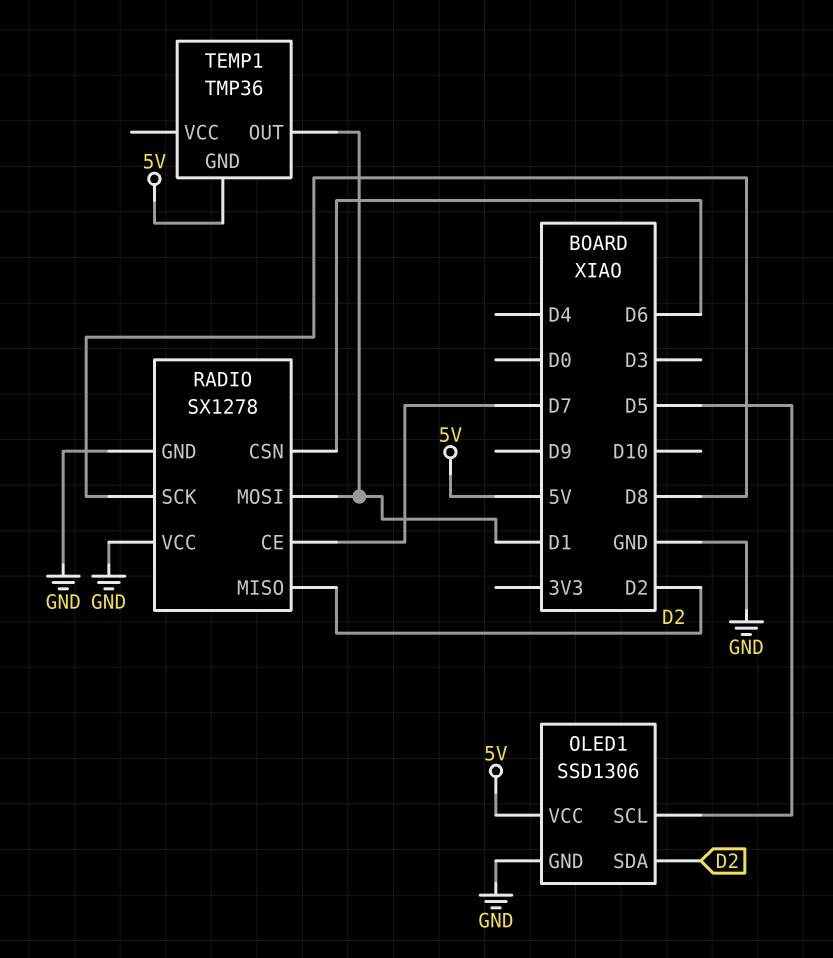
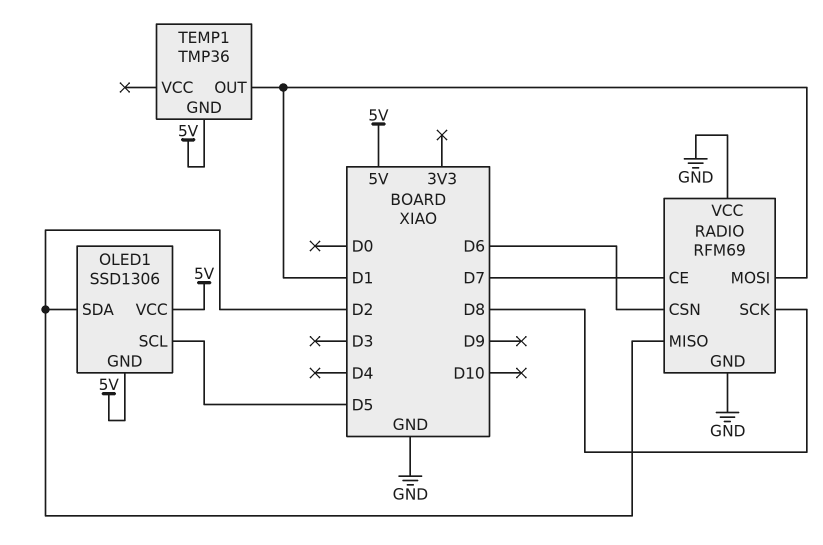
OLED1 pin GND: GND -> 5V
RADIO: SX1278 -> RFM69

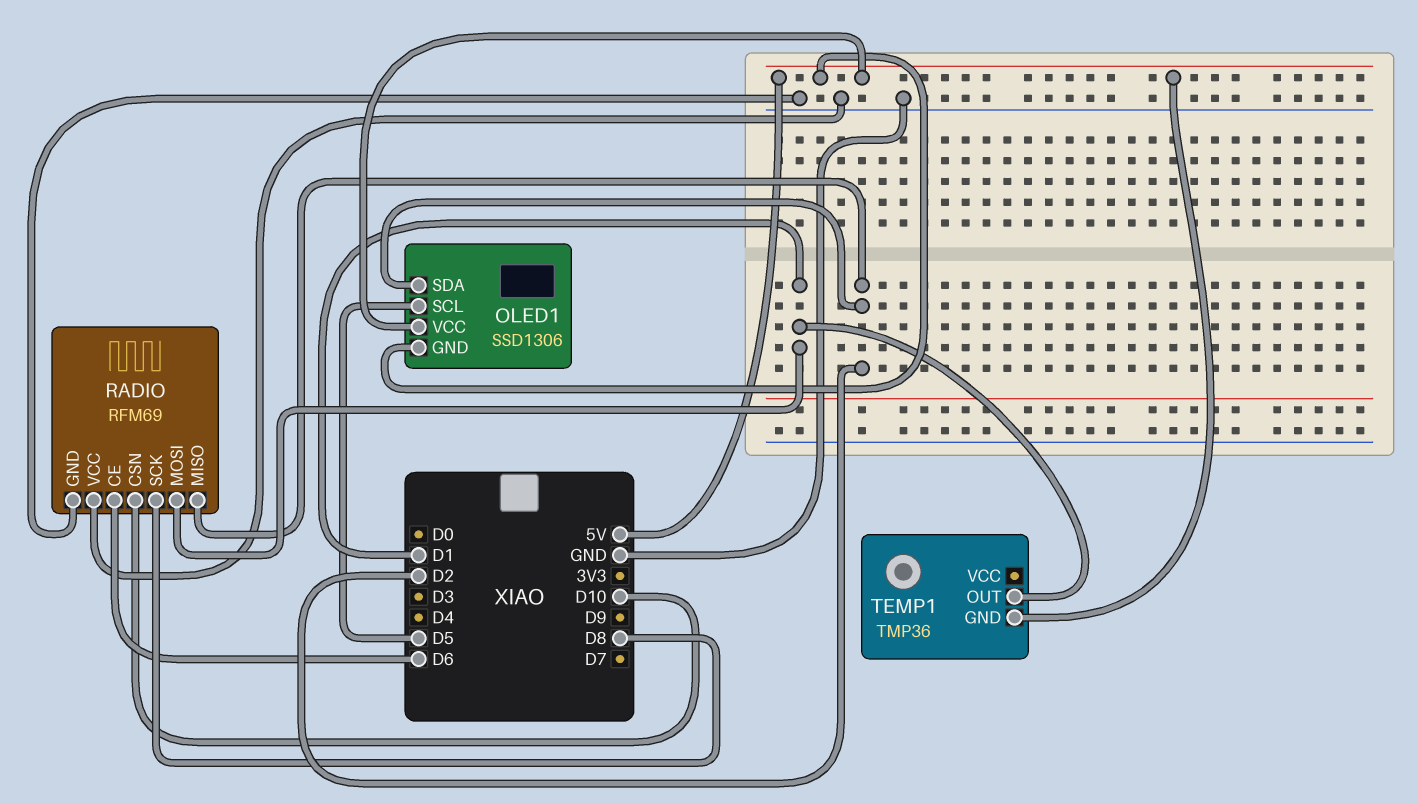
RADIO pin CE: D7 -> D6
RADIO pin CSN: D6 -> D10

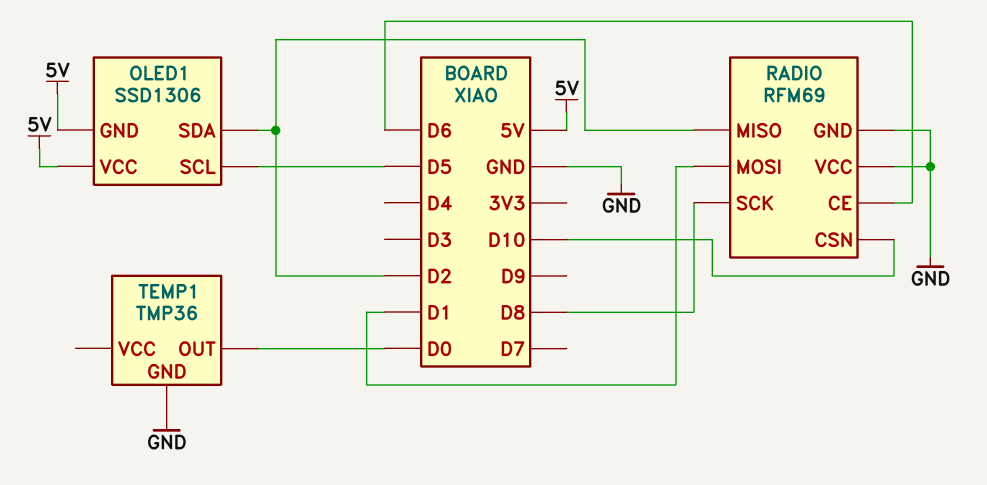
TEMP1 pin GND: 5V -> GND
TEMP1 pin OUT: D1 -> D0

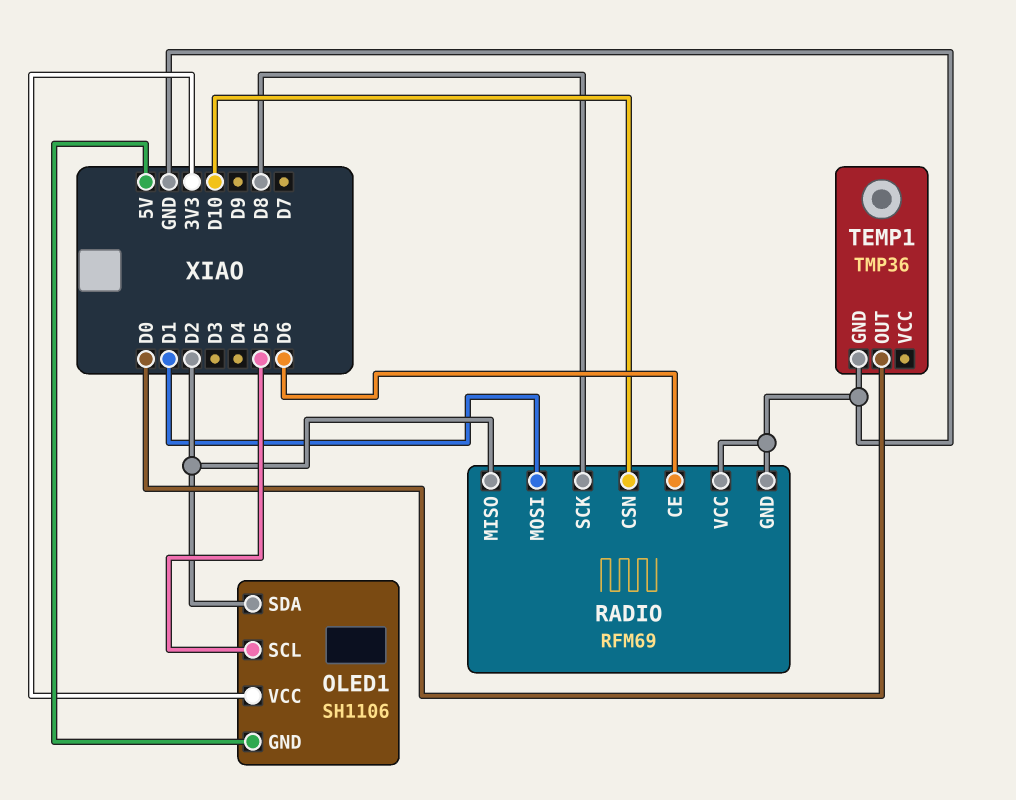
OLED1: SSD1306 -> SH1106
OLED1 pin VCC: 5V -> 3V3

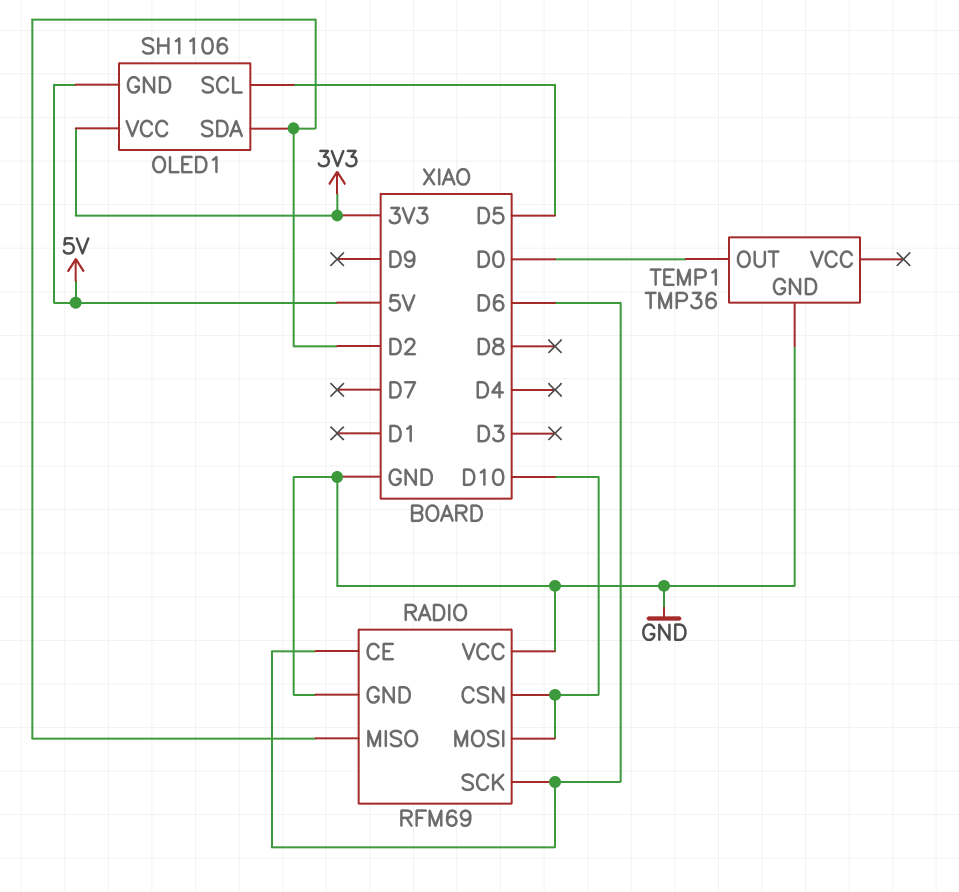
RADIO pin MOSI: D1 -> D10
RADIO pin SCK: D8 -> D6

